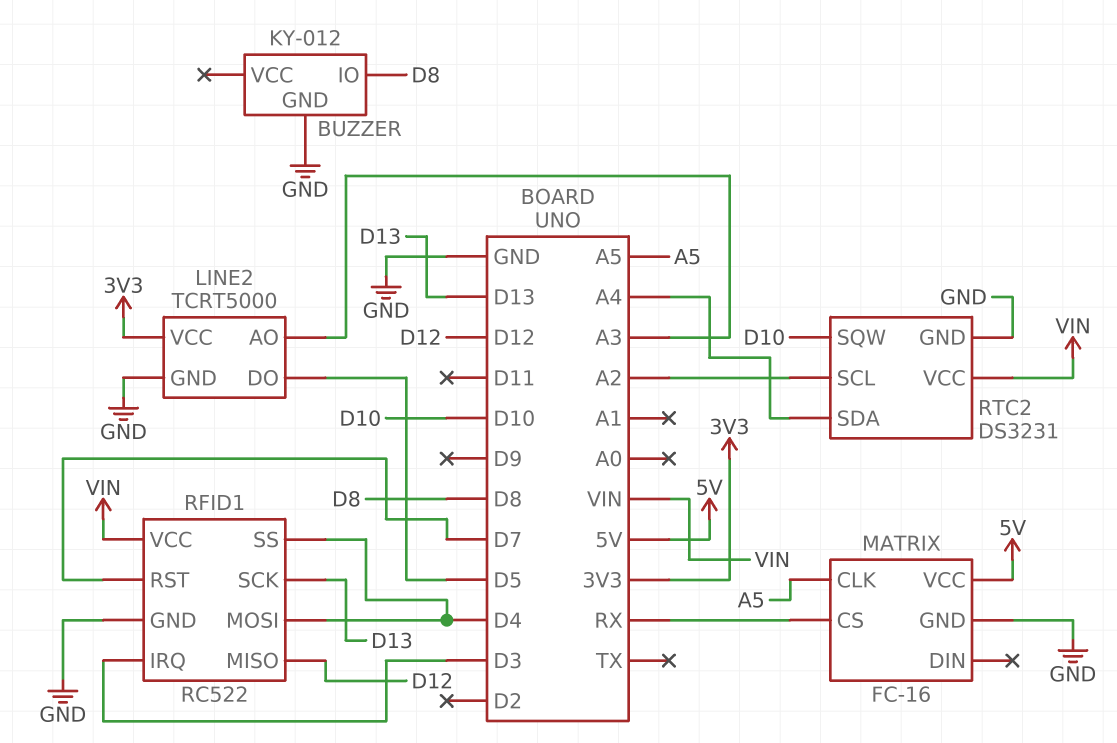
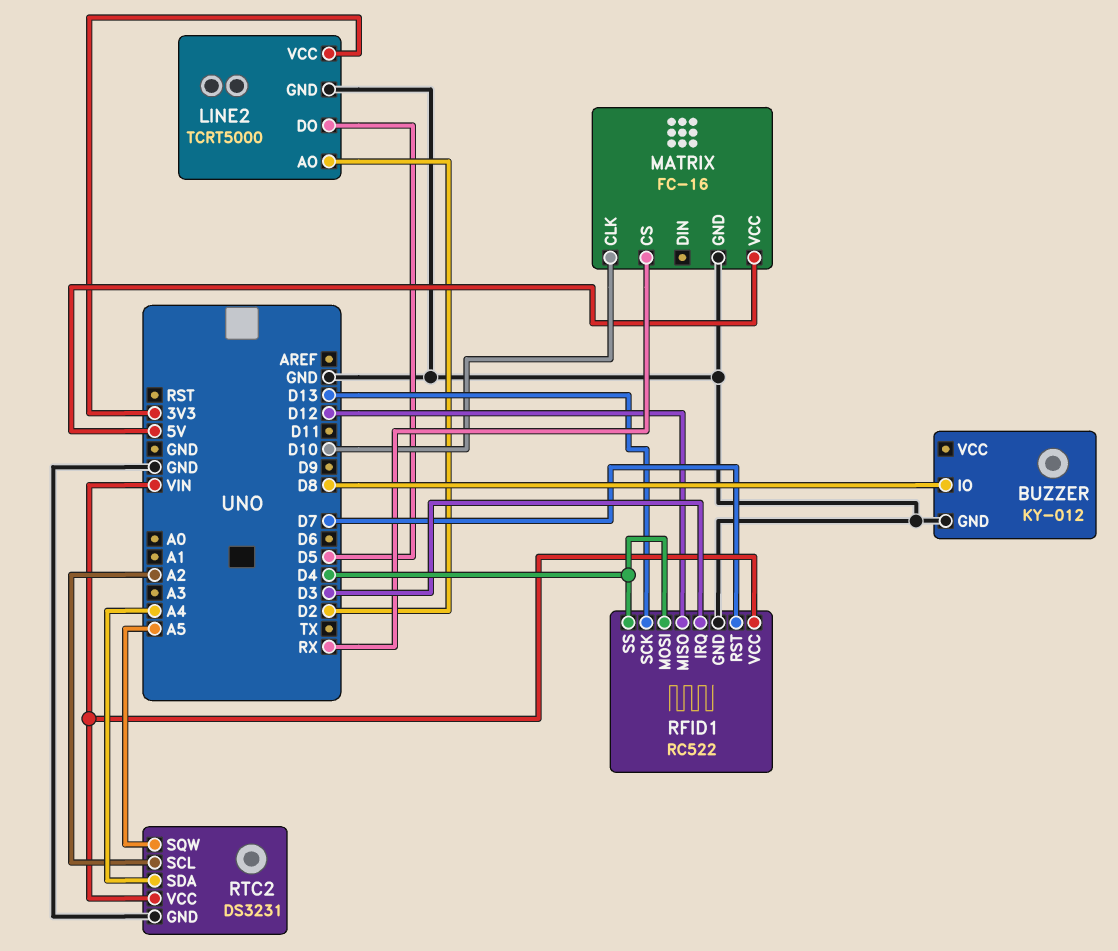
LINE2 pin AO: A3 -> D2
MATRIX pin CLK: A5 -> D10
RTC2 pin SQW: D10 -> A5

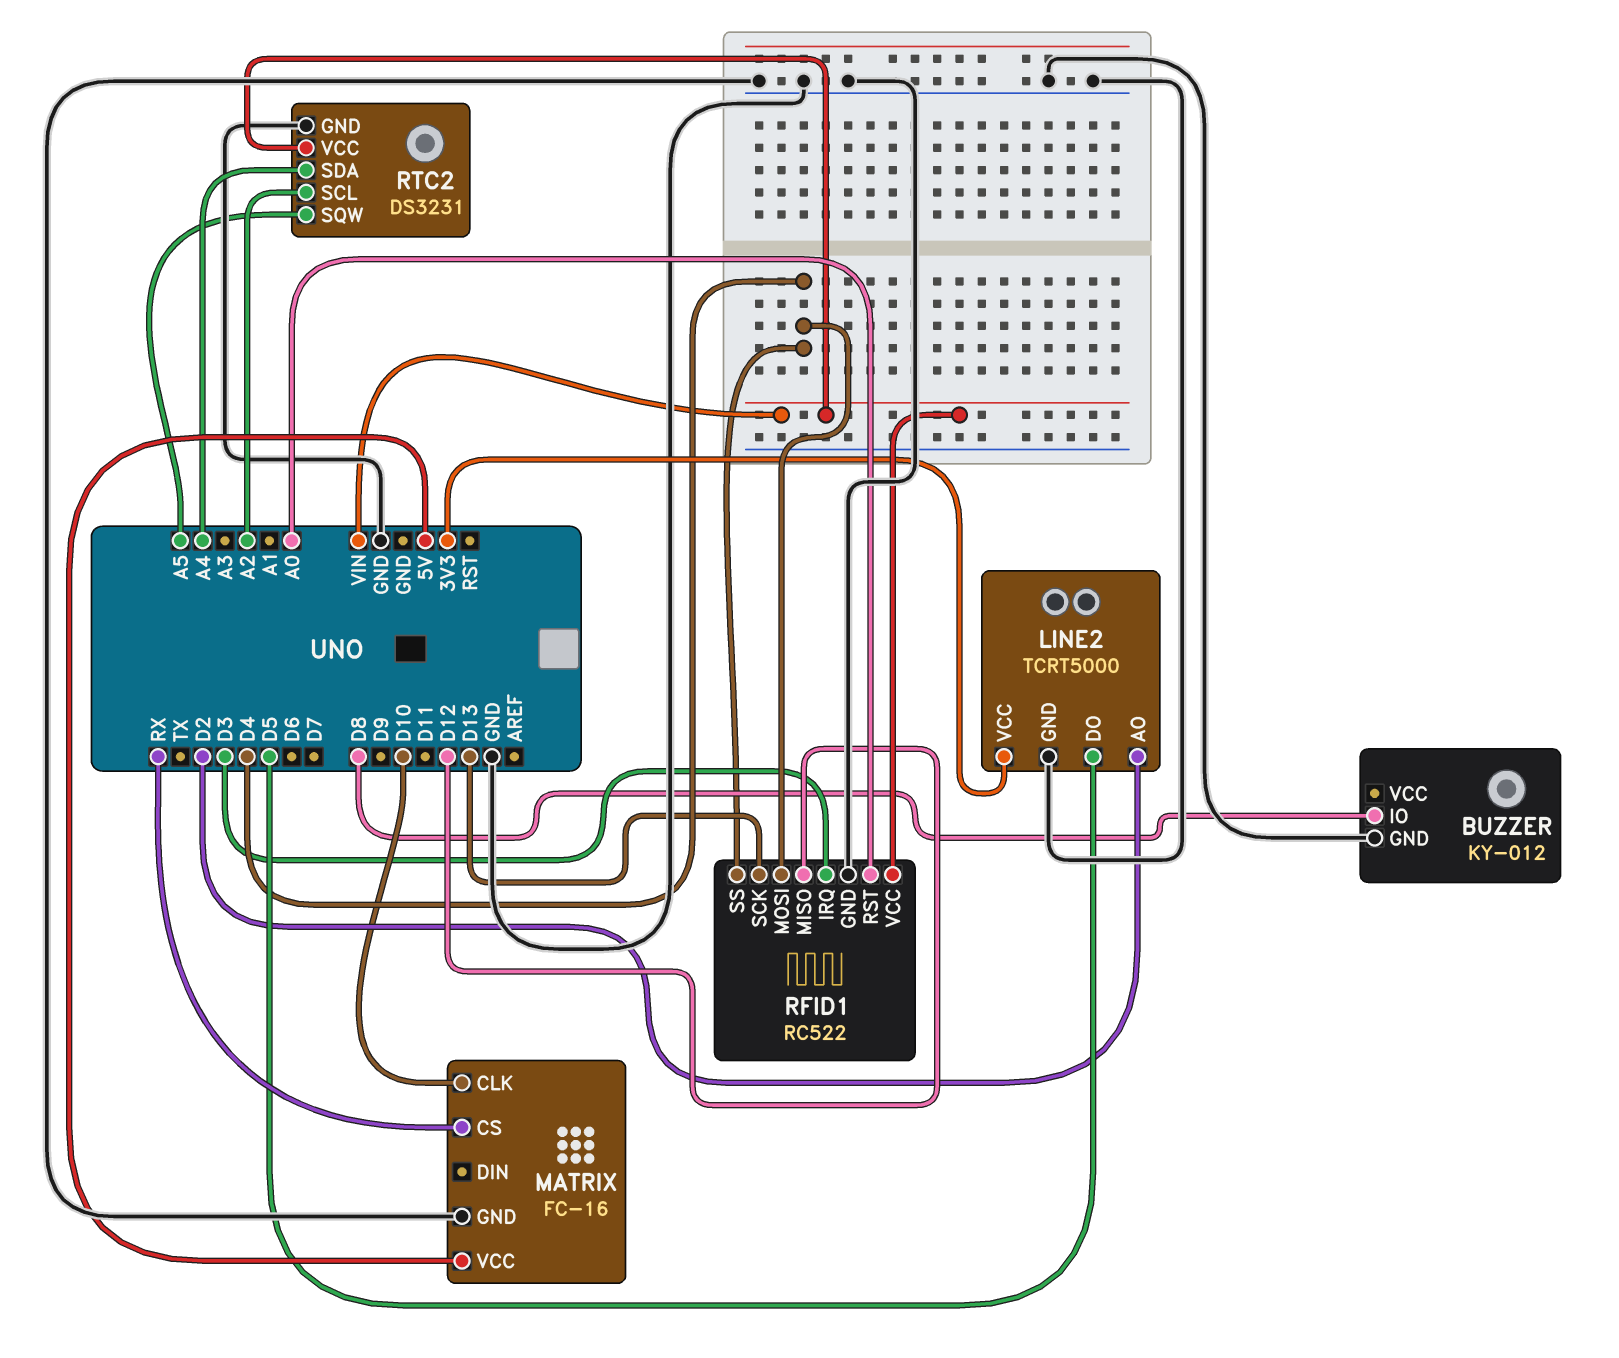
RFID1 pin RST: D7 -> A0

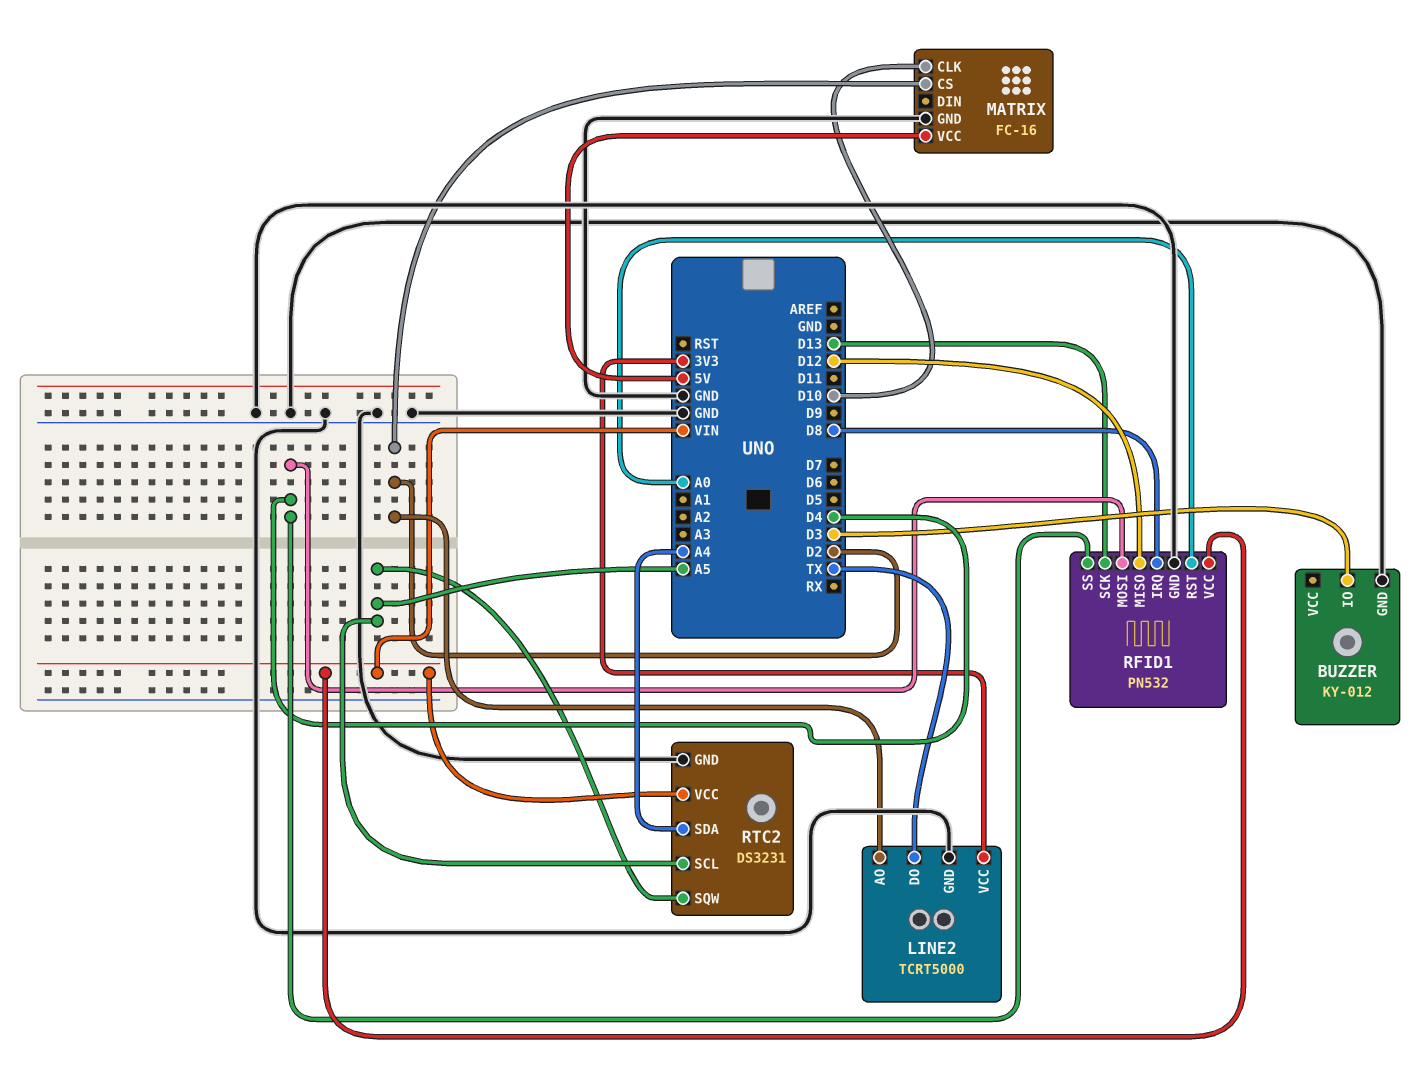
BUZZER pin IO: D8 -> D3
LINE2 pin DO: D5 -> TX
MATRIX pin CS: RX -> D2
RFID1: RC522 -> PN532
RFID1 pin IRQ: D3 -> D8
RTC2 pin SCL: A2 -> A5

